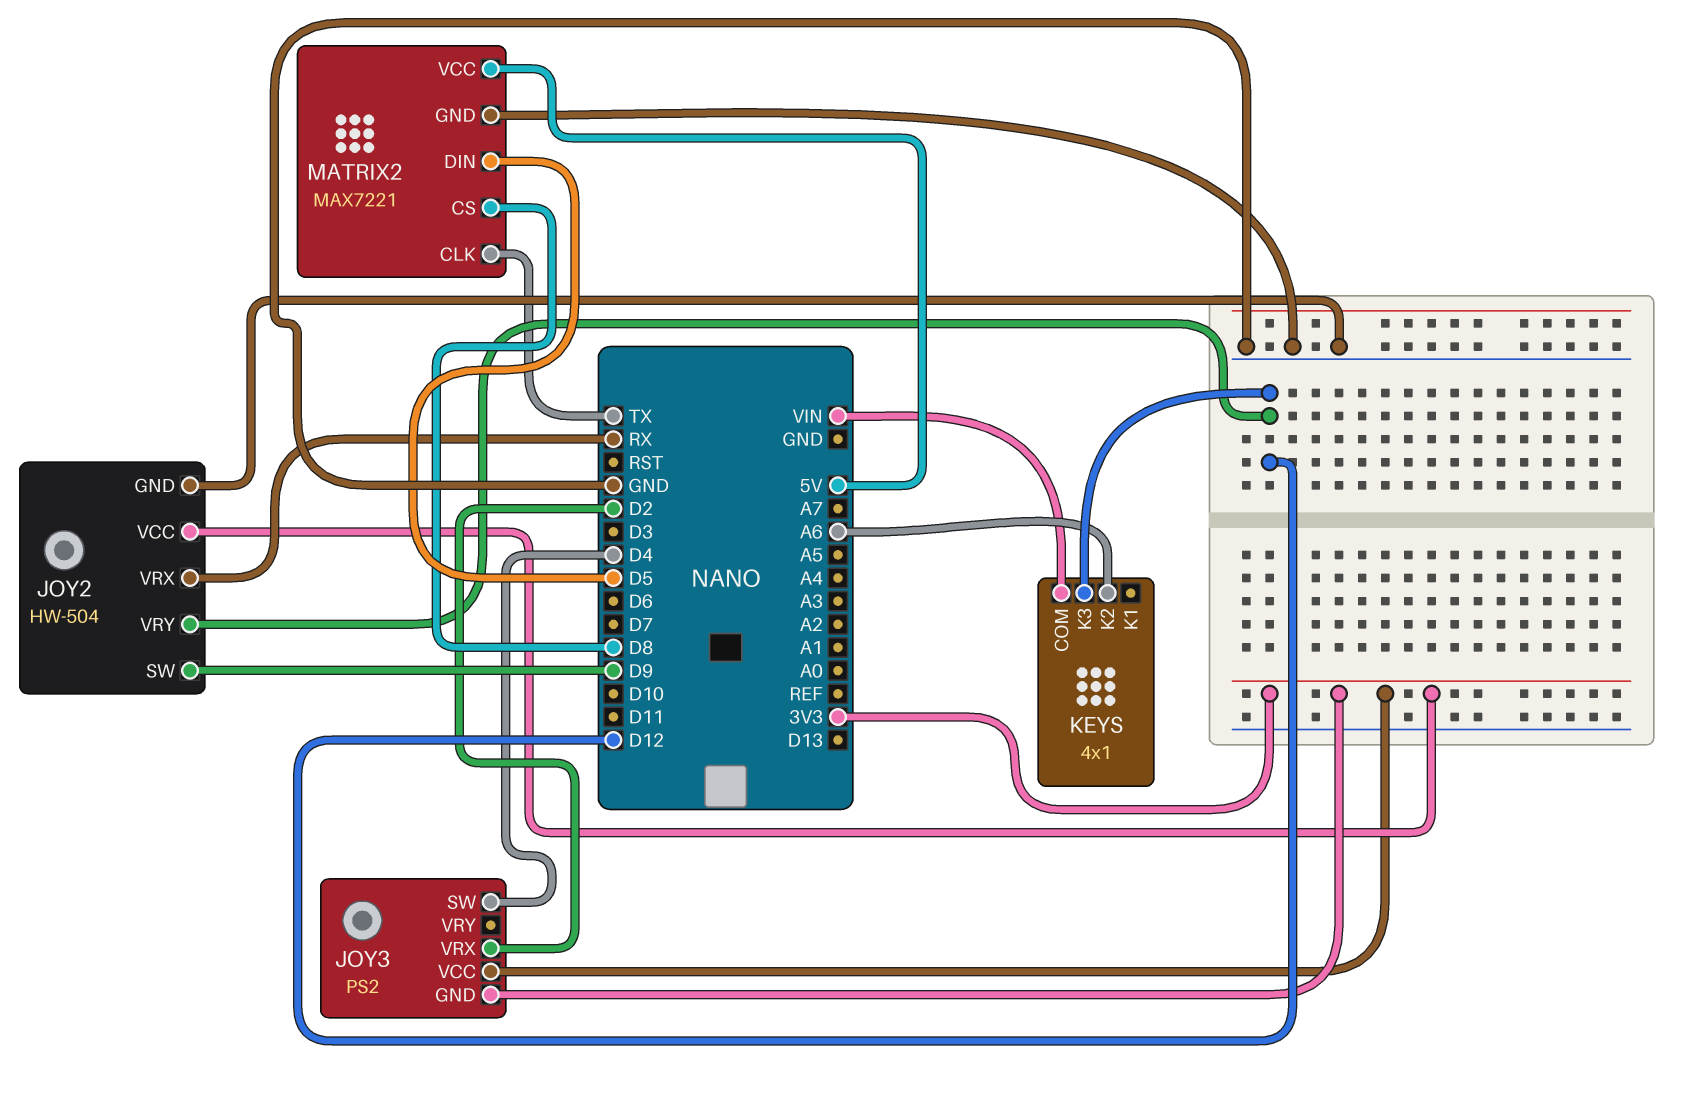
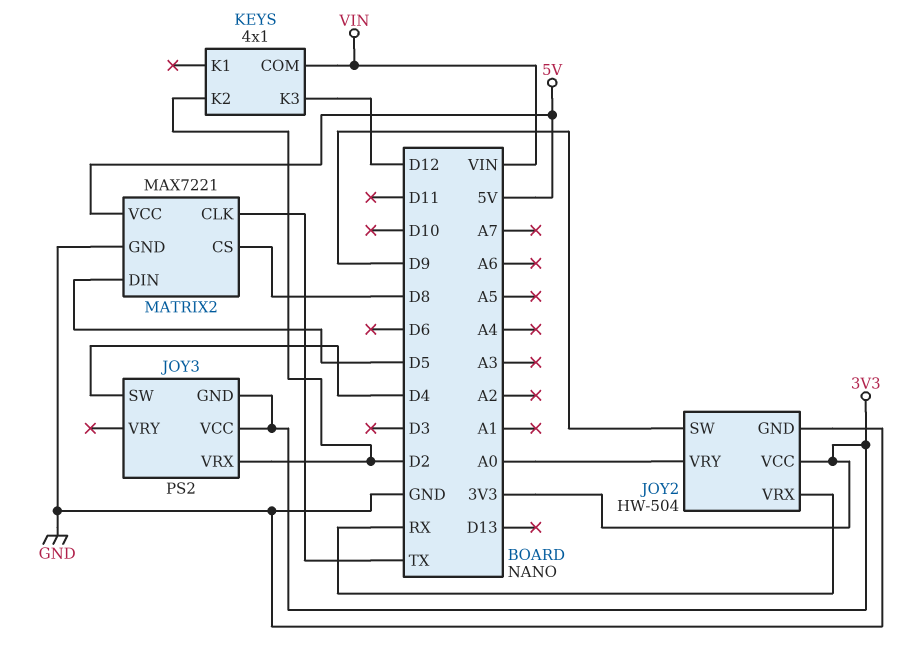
JOY2 pin VRY: D12 -> A0
KEYS pin K2: A6 -> D2

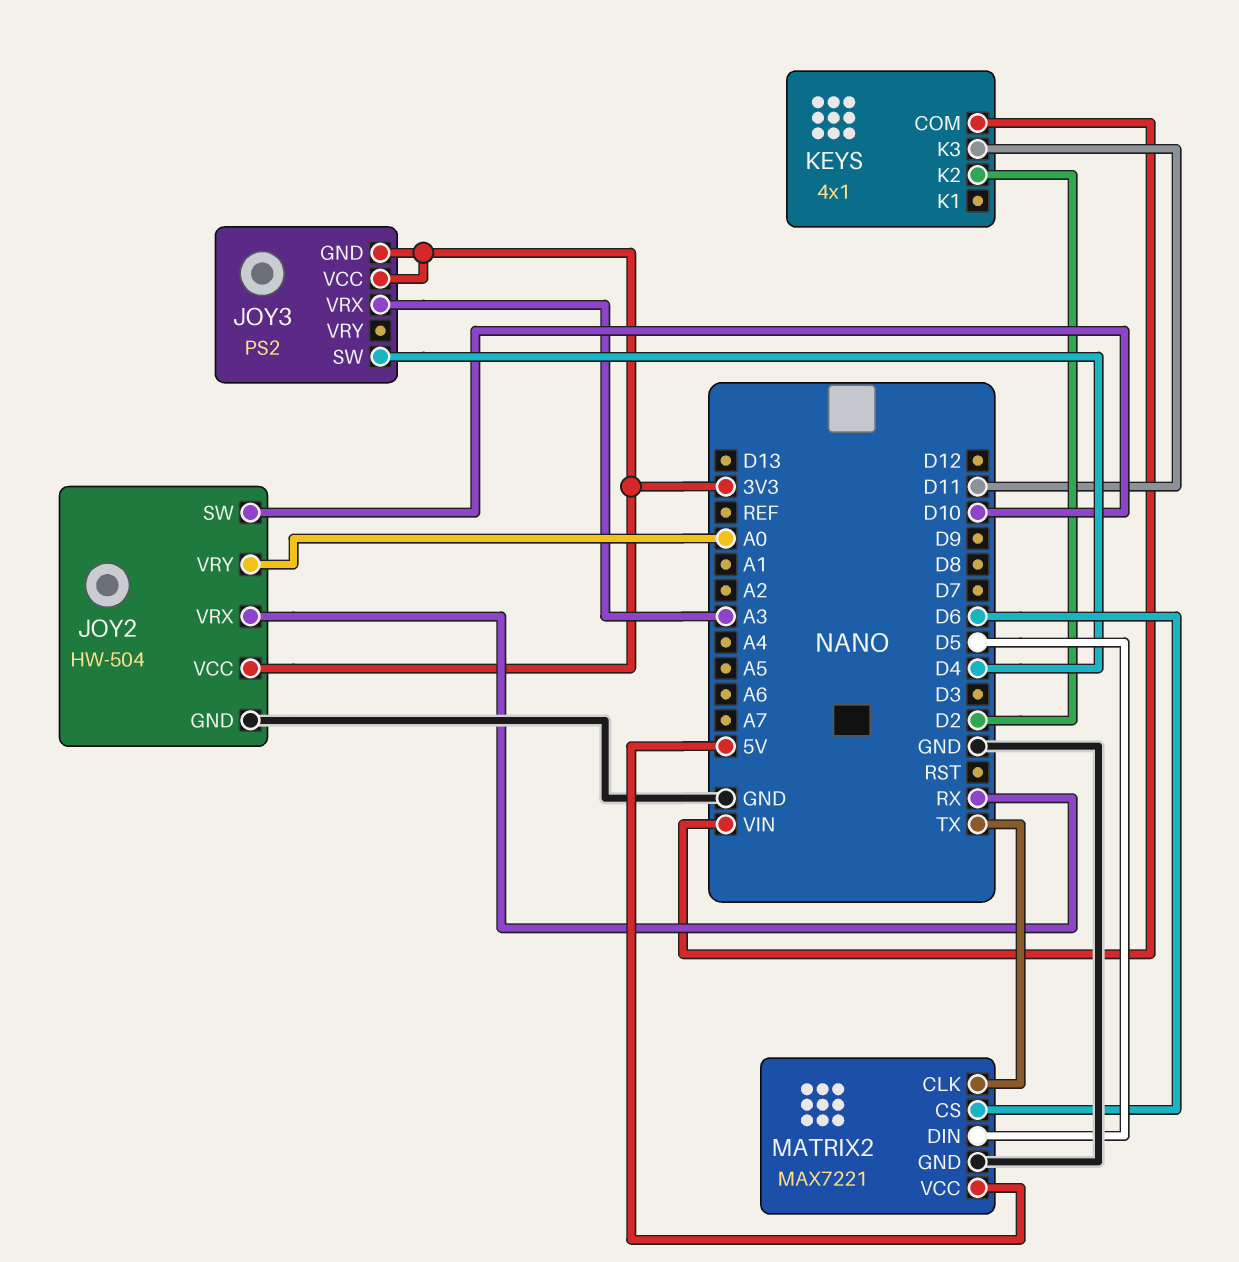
JOY2 pin SW: D9 -> D10
JOY3 pin VRX: D2 -> A3
KEYS pin K3: D12 -> D11
MATRIX2 pin CS: D8 -> D6

